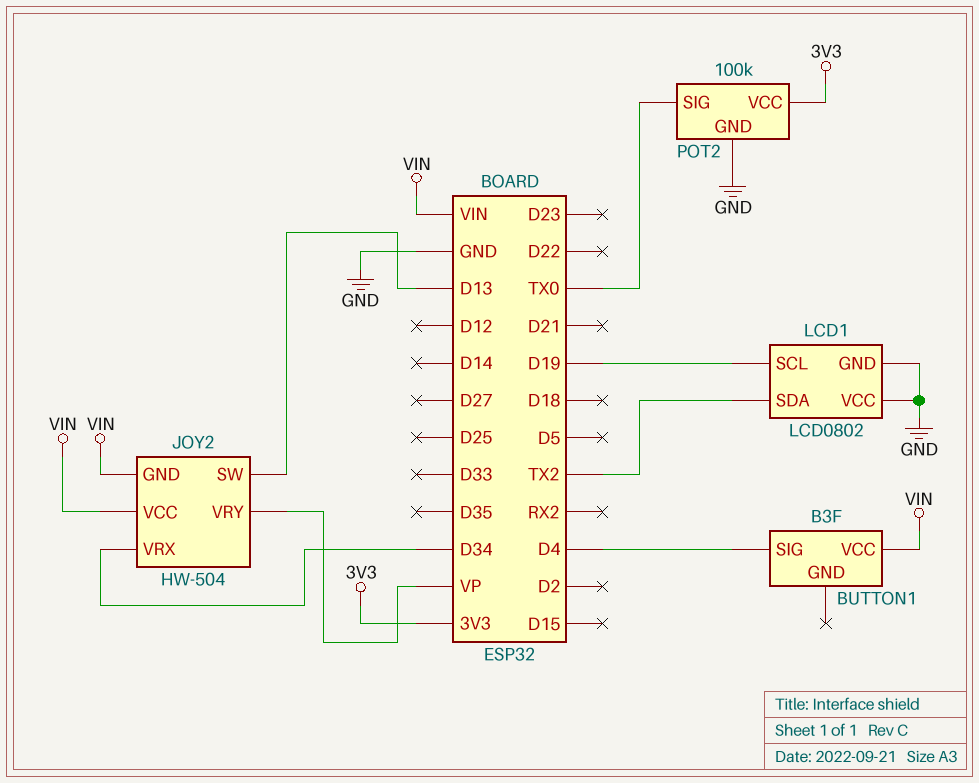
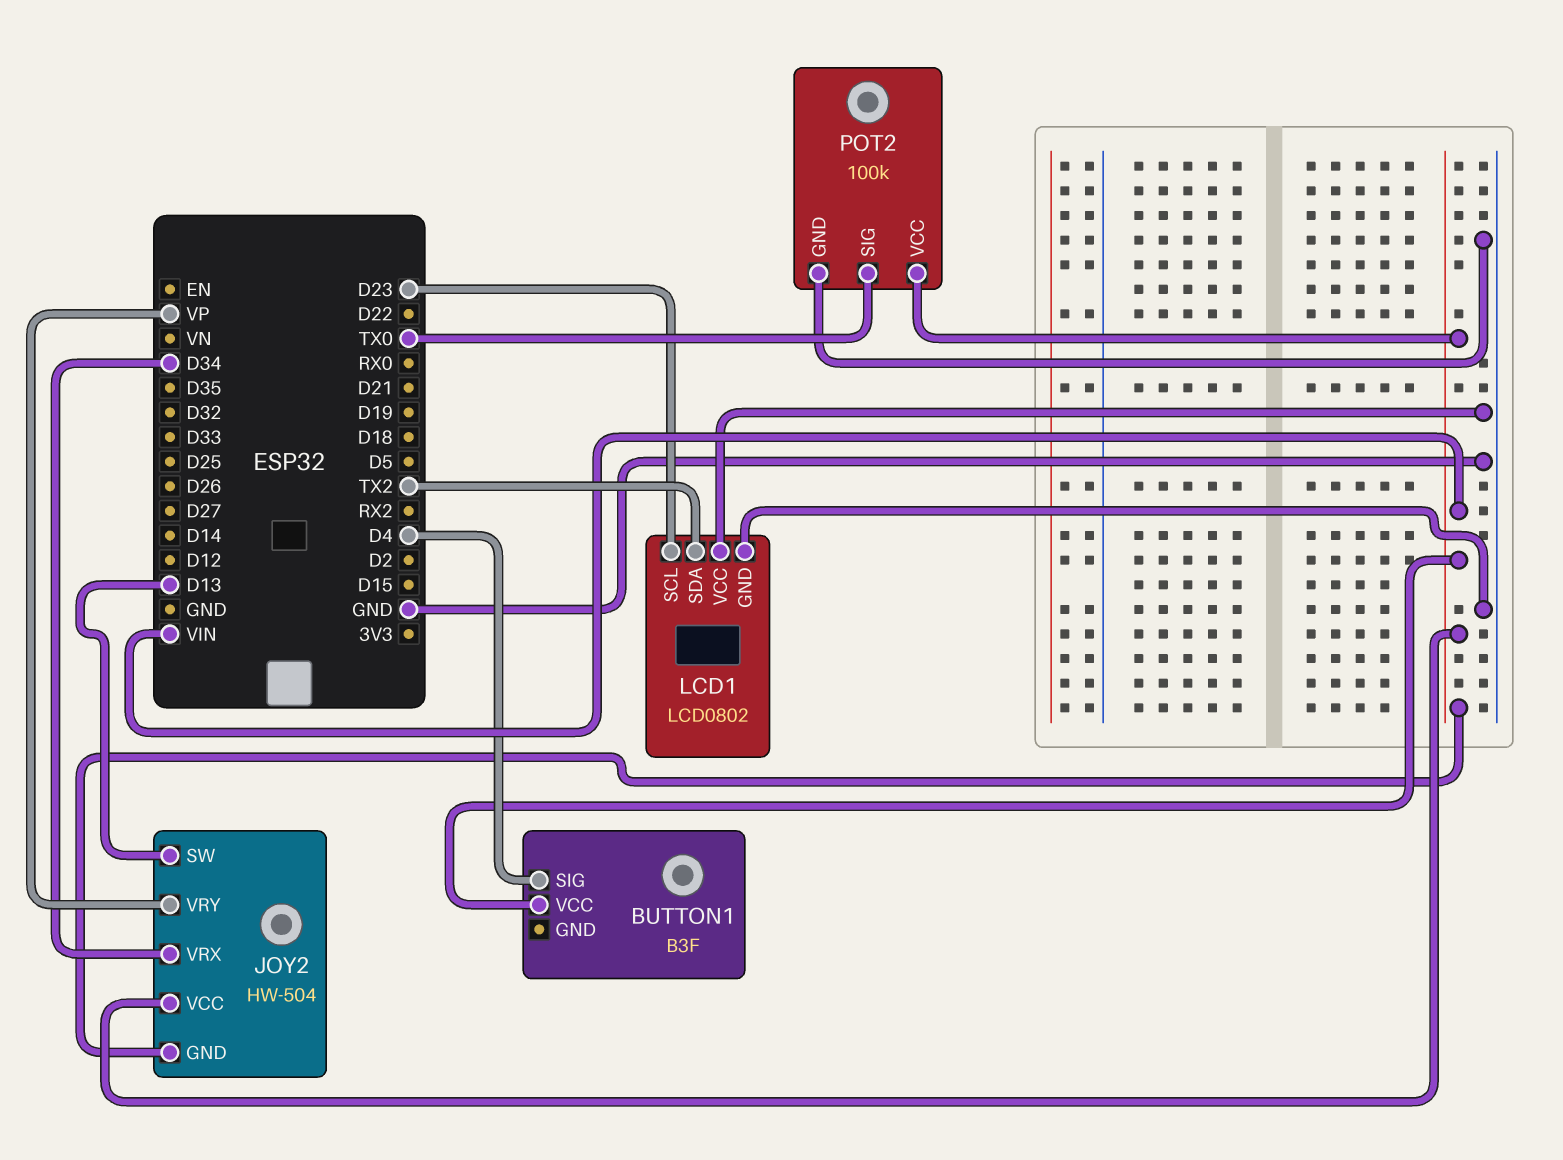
LCD1 pin SCL: D19 -> D23
POT2 pin VCC: 3V3 -> VIN

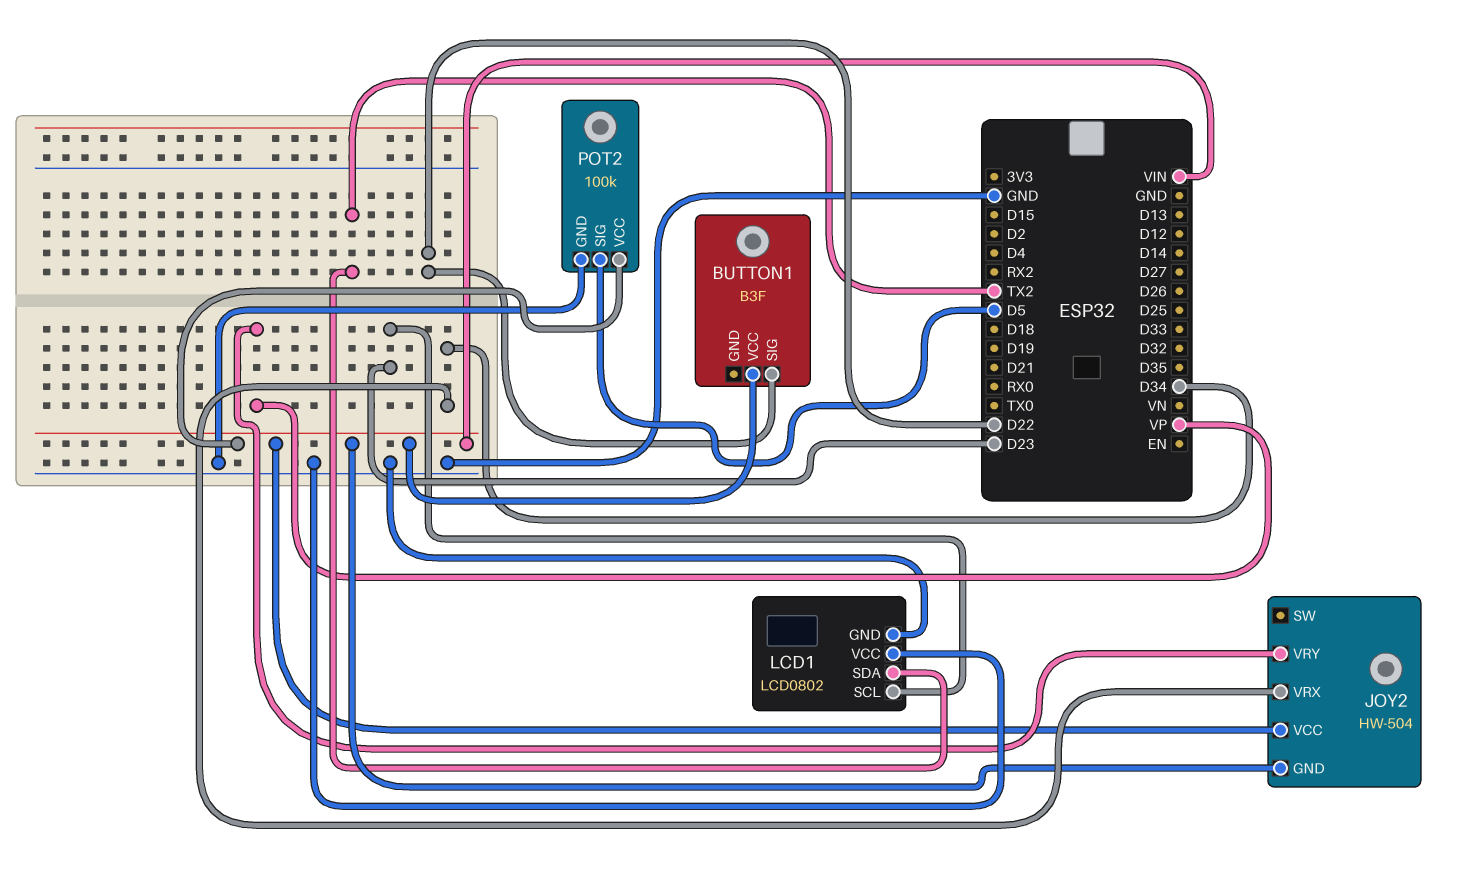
BUTTON1 pin SIG: D4 -> D22
JOY2 pin SW: D13 -> none
POT2 pin SIG: TX0 -> D5

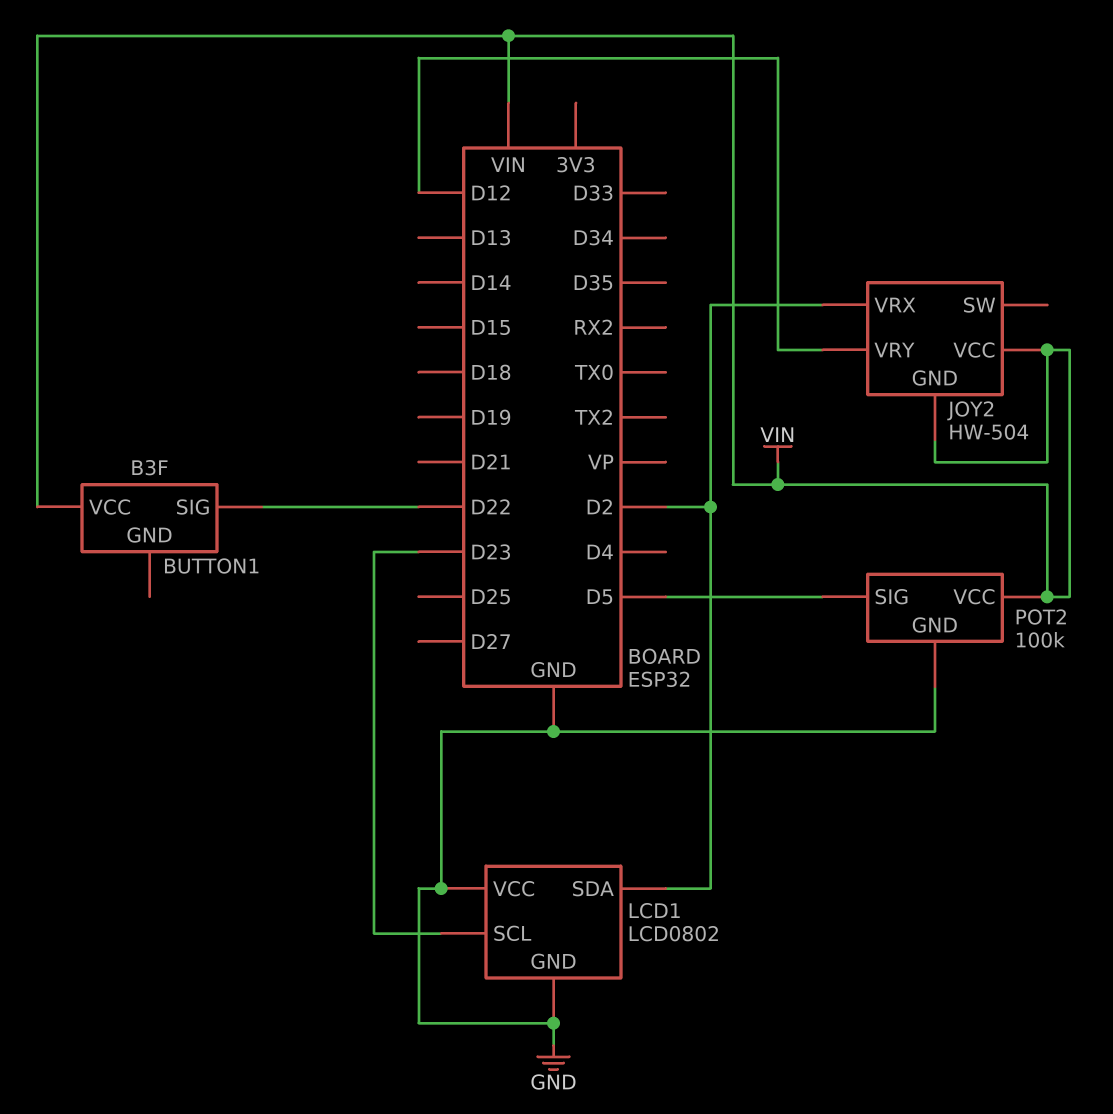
JOY2 pin VRX: D34 -> D2
JOY2 pin VRY: VP -> D12
LCD1 pin SDA: TX2 -> D2

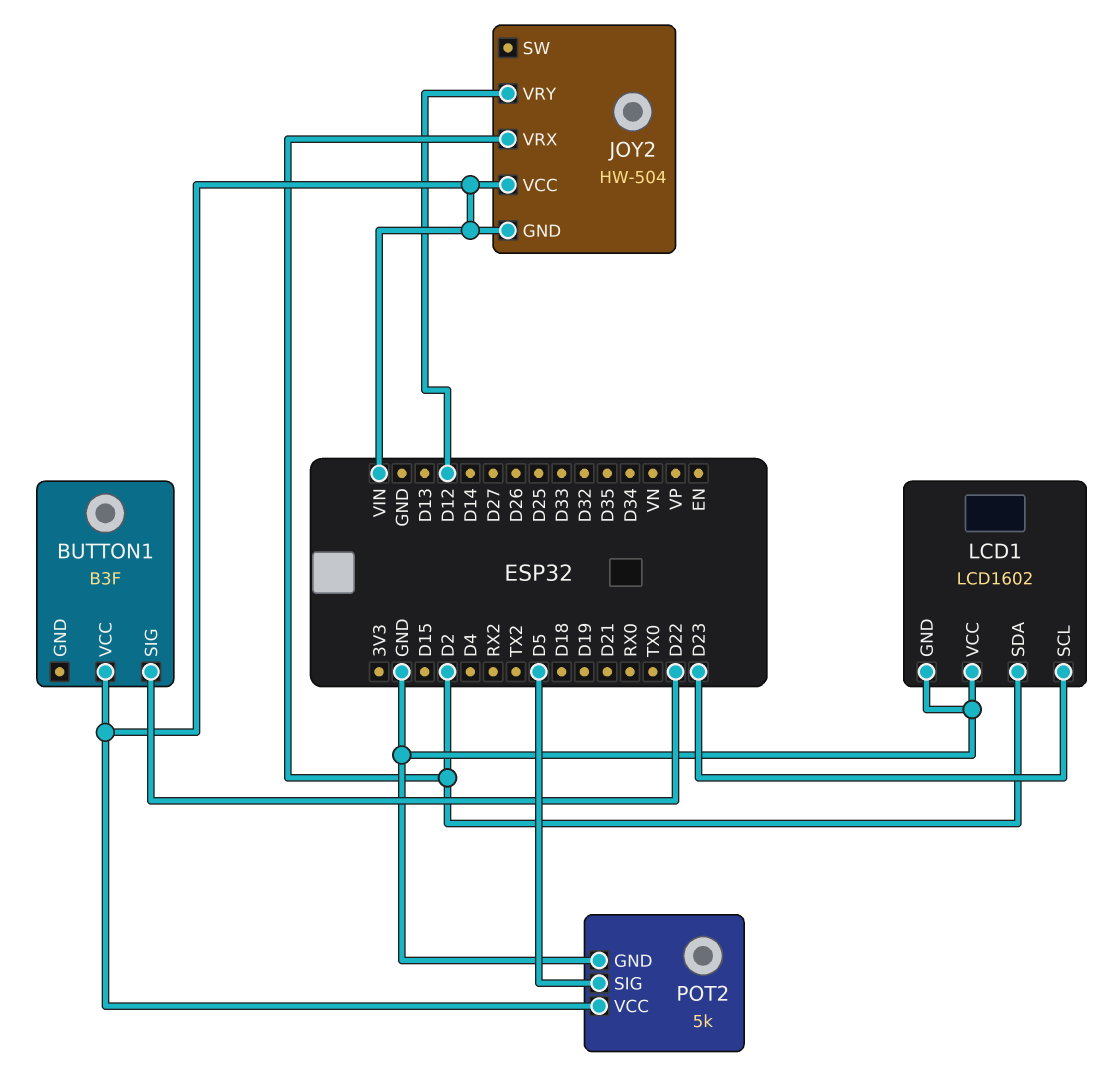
LCD1: LCD0802 -> LCD1602
POT2: 100k -> 5k

